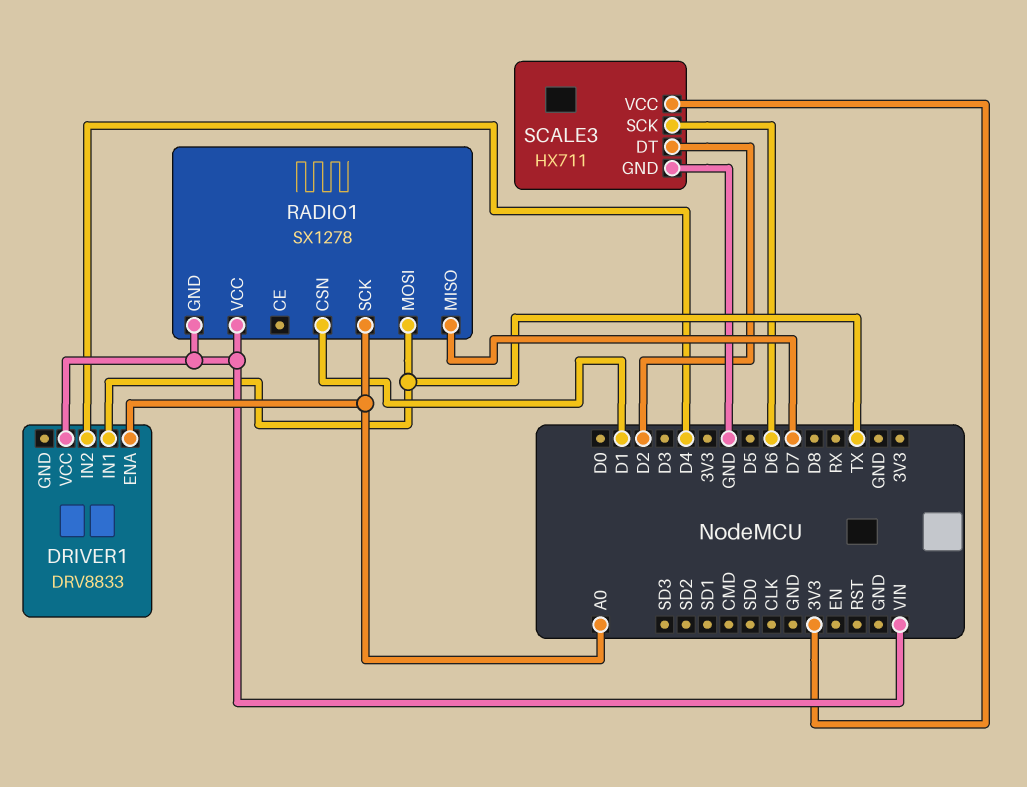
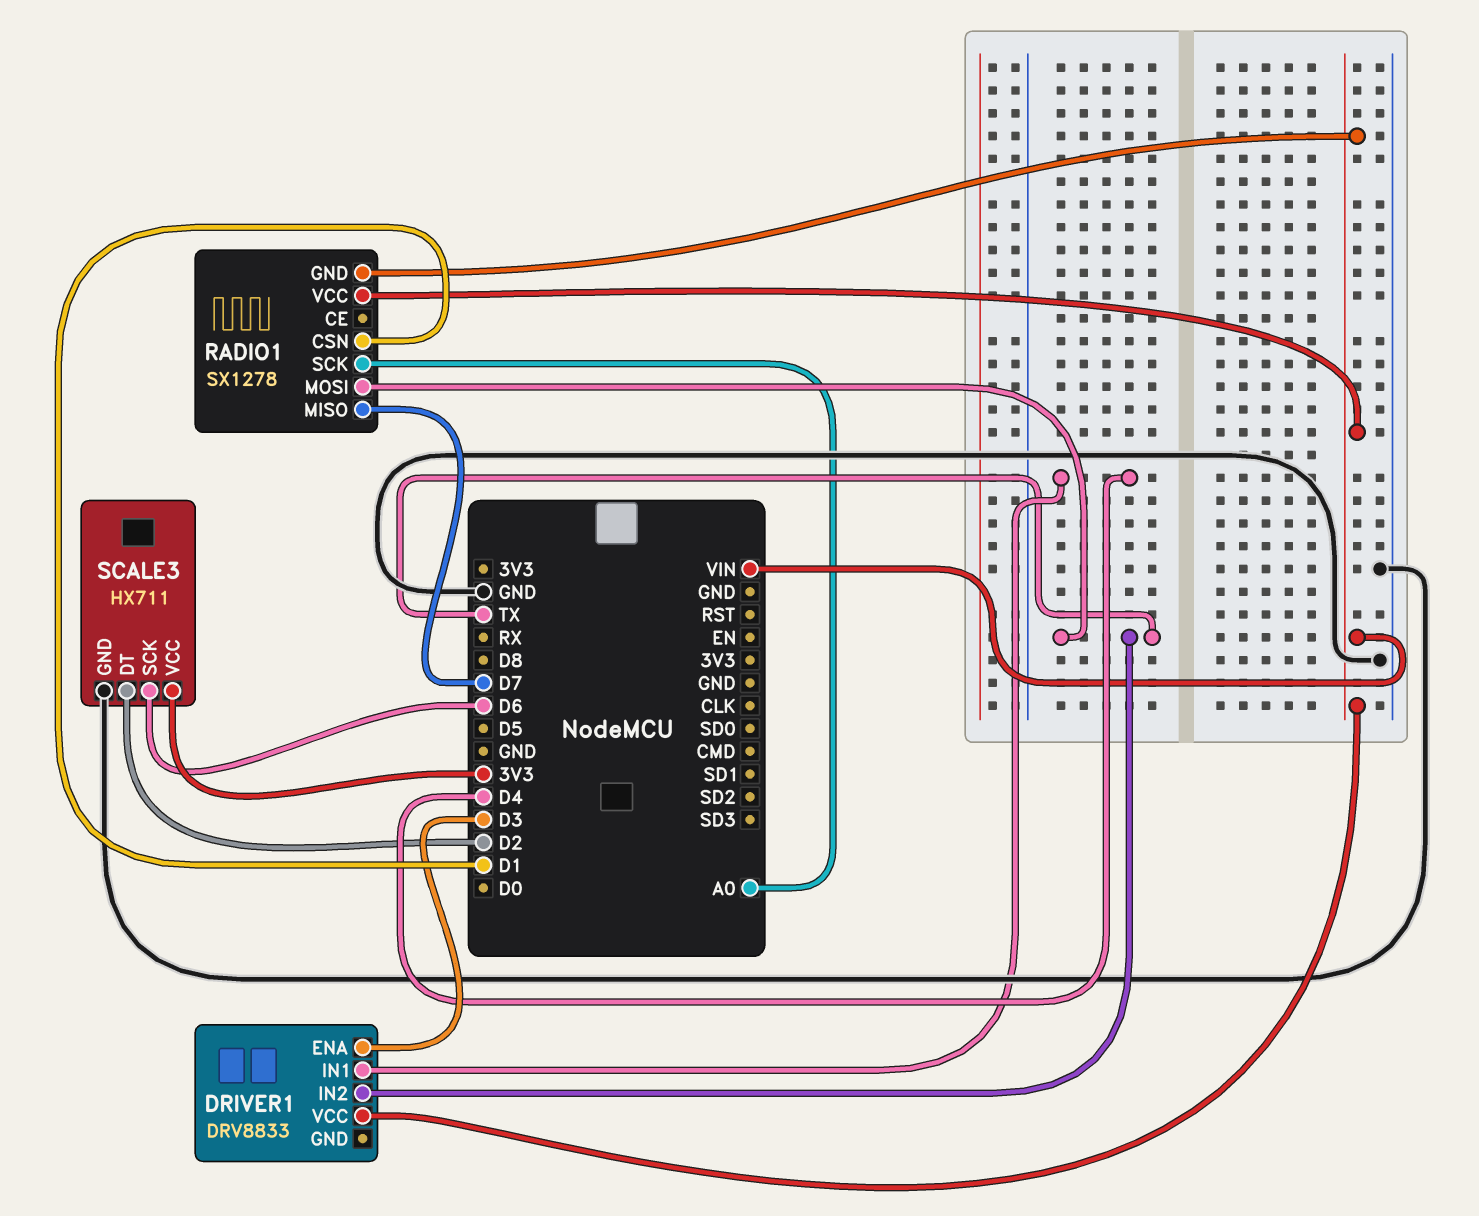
DRIVER1 pin ENA: A0 -> D3
DRIVER1 pin IN1: TX -> D4
DRIVER1 pin IN2: D4 -> TX

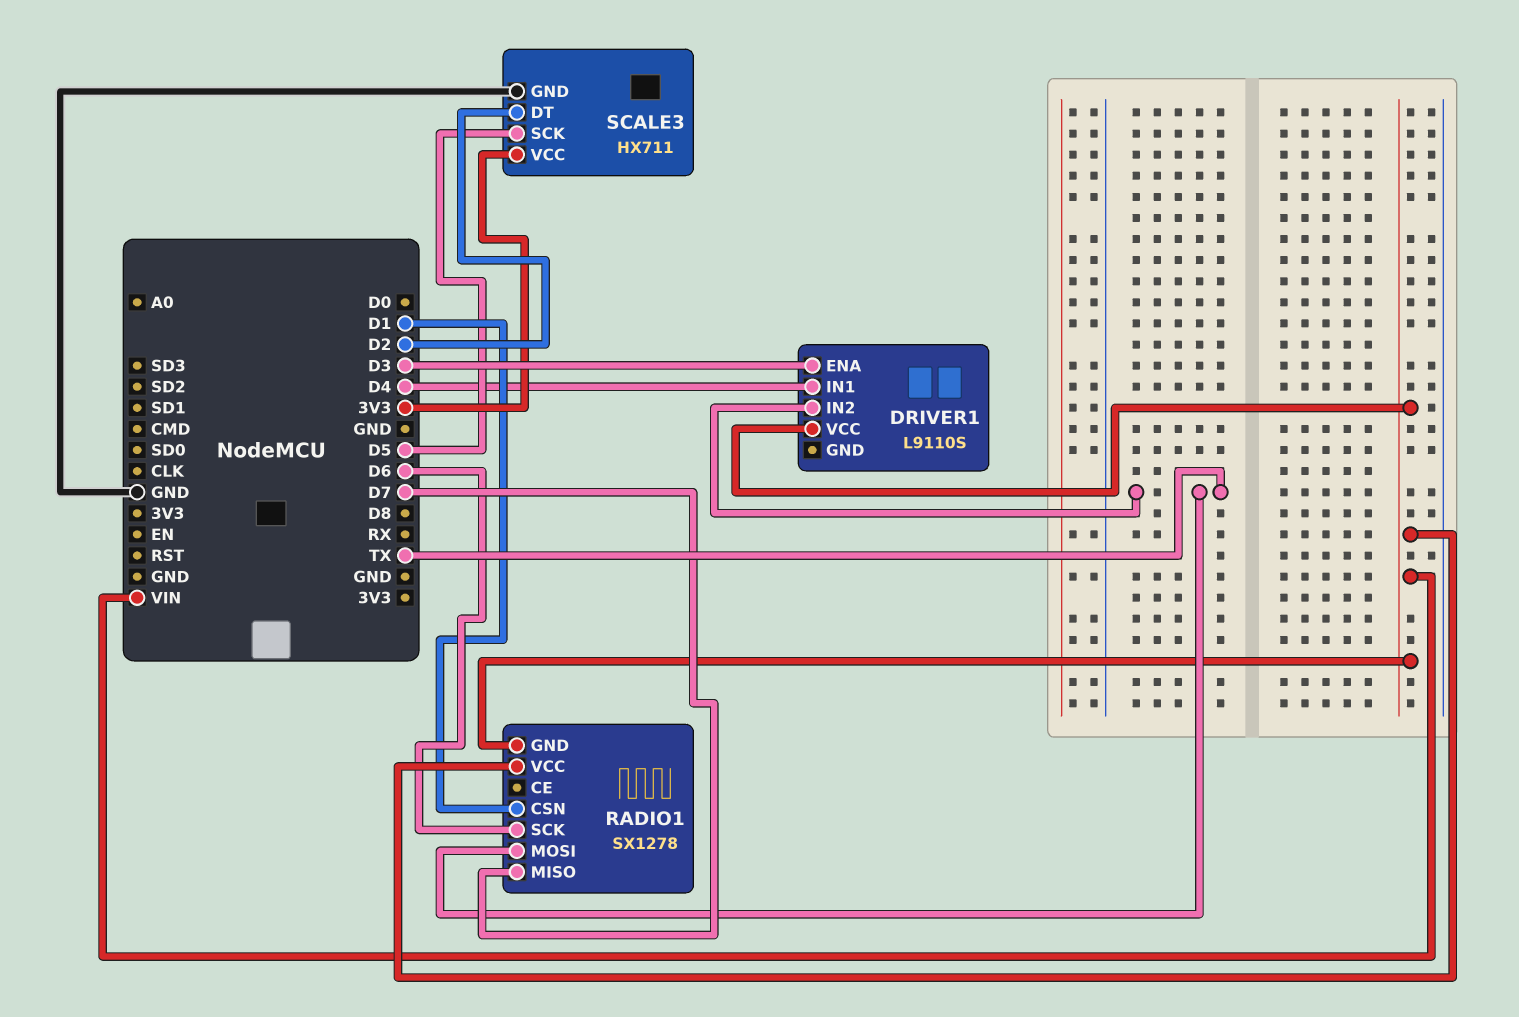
DRIVER1: DRV8833 -> L9110S
RADIO1 pin SCK: A0 -> D6
SCALE3 pin SCK: D6 -> D5

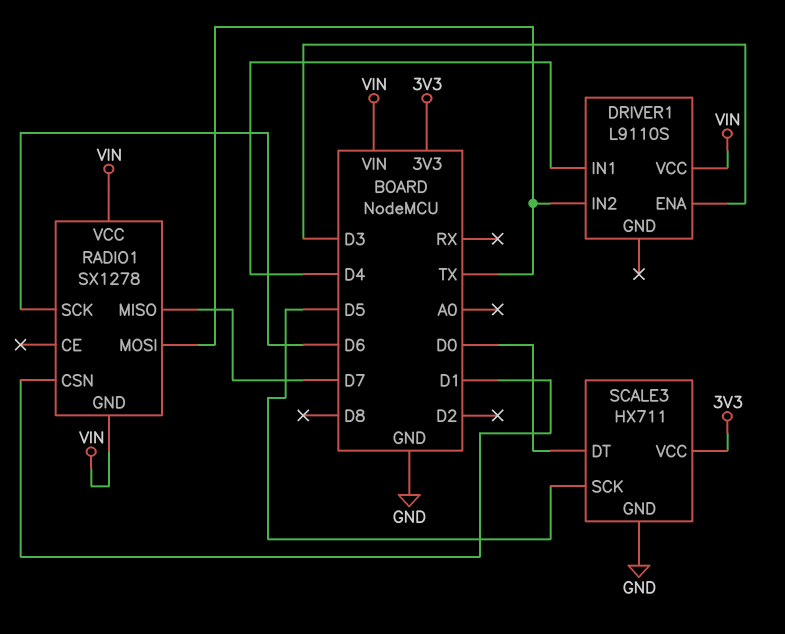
SCALE3 pin DT: D2 -> D0

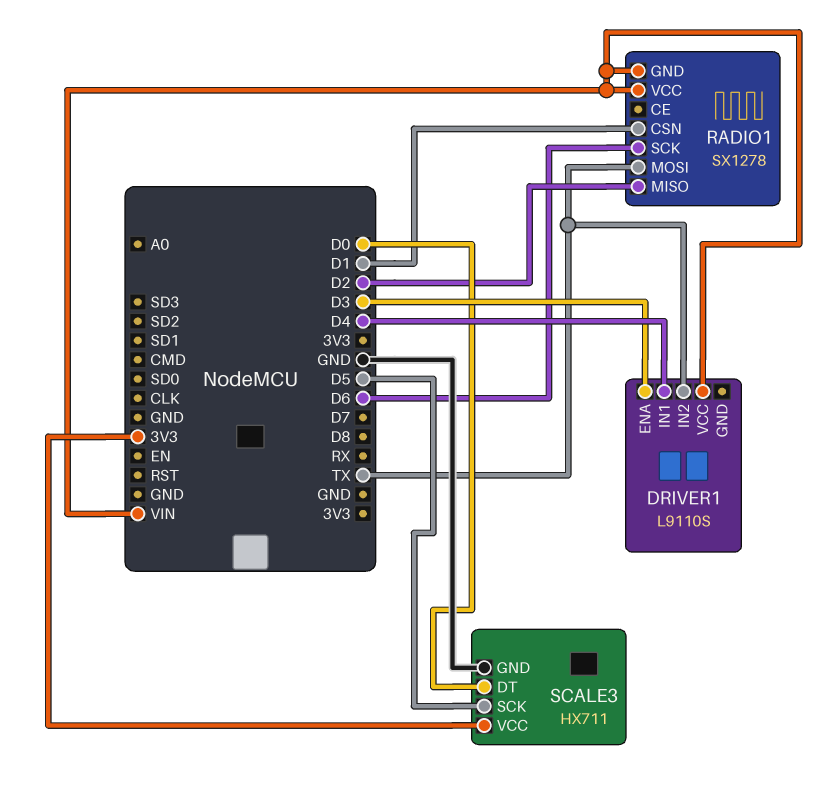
RADIO1 pin MISO: D7 -> D2

